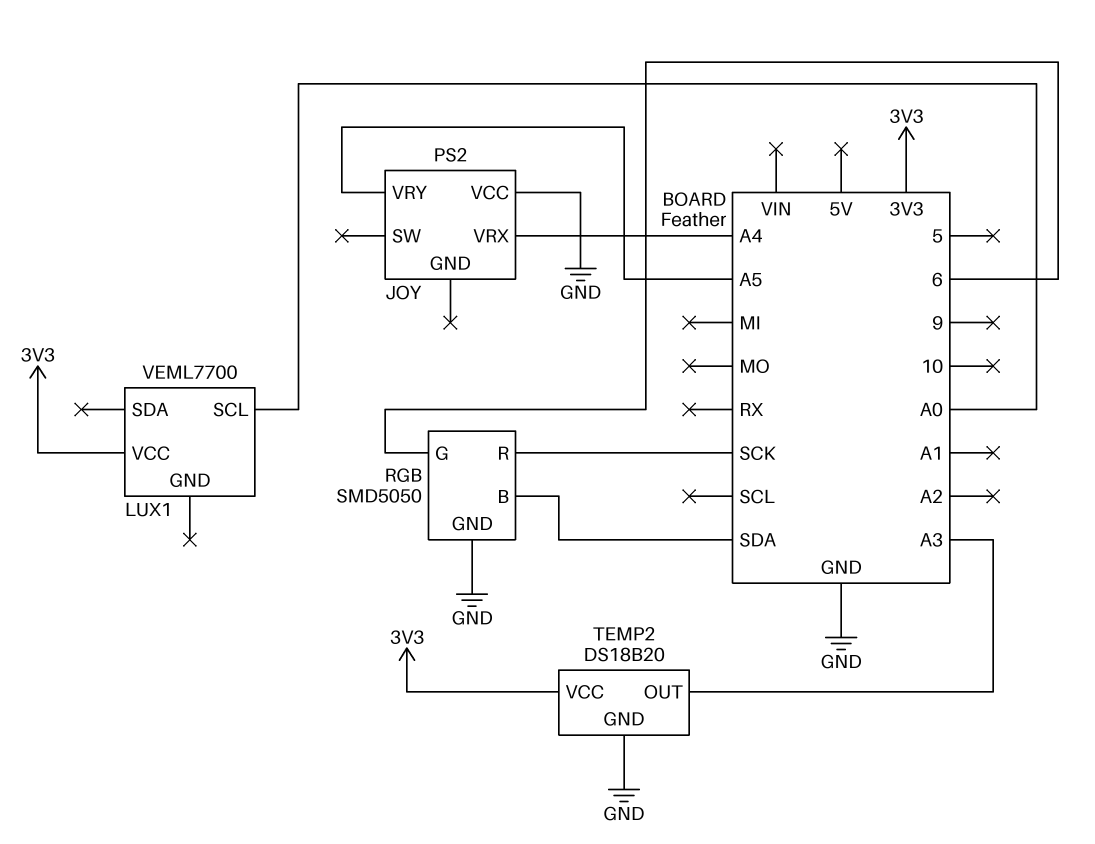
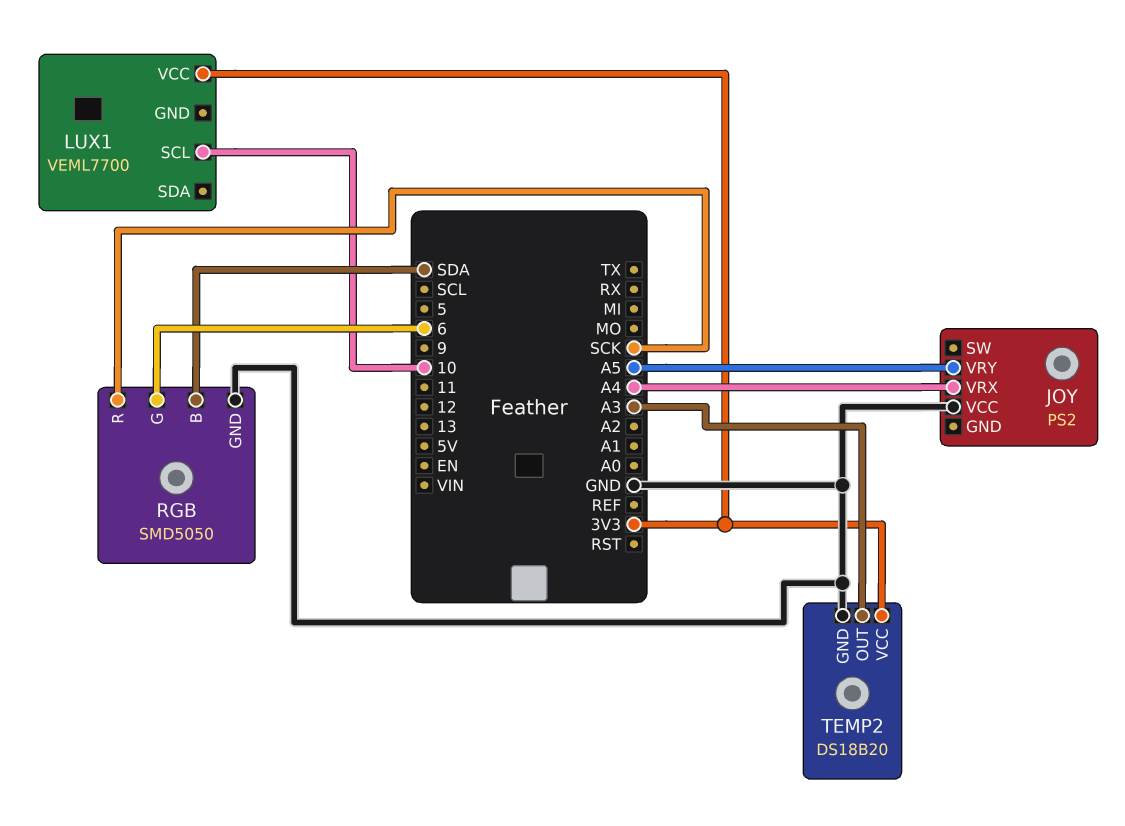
LUX1 pin SCL: A0 -> 10

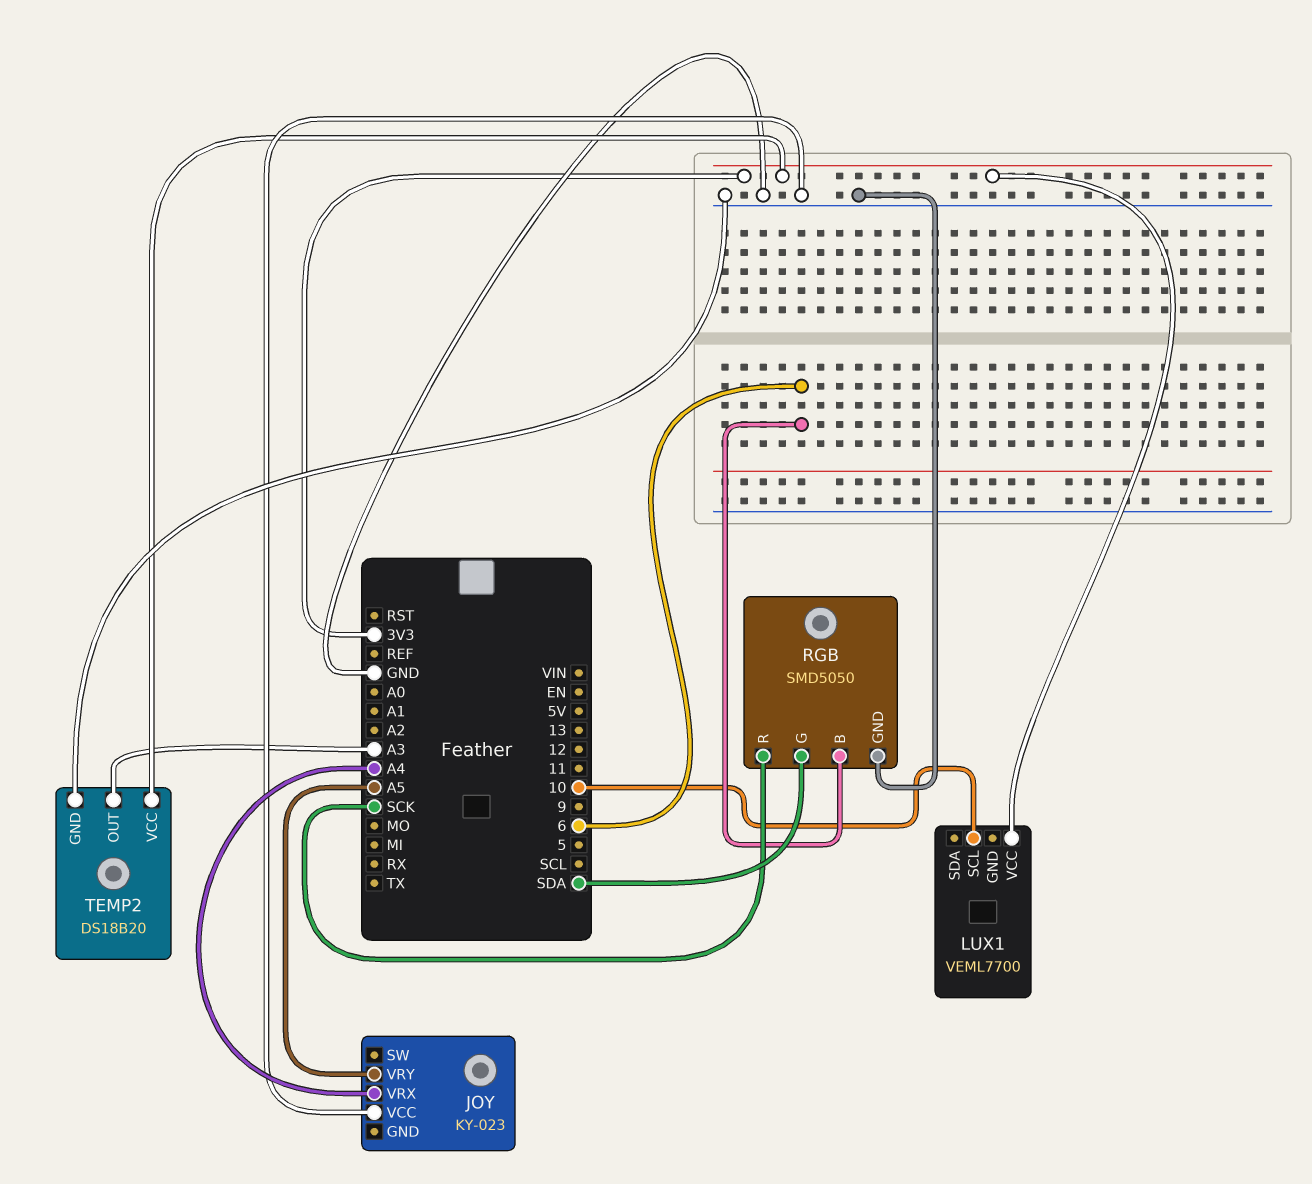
JOY: PS2 -> KY-023
RGB pin B: SDA -> 6
RGB pin G: 6 -> SDA

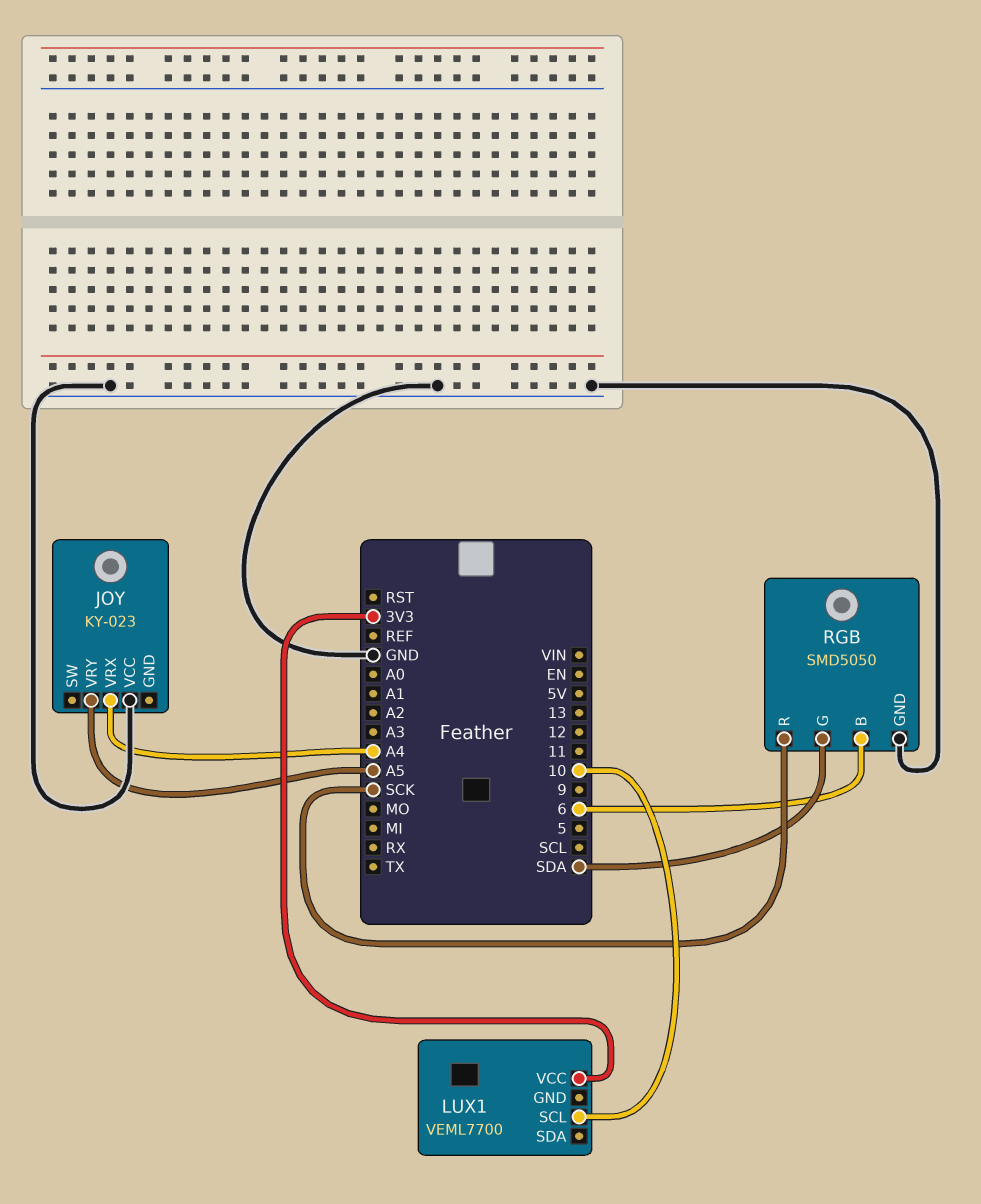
TEMP2: DS18B20 -> none
TEMP2 pin GND: GND -> none
TEMP2 pin OUT: A3 -> none
TEMP2 pin VCC: 3V3 -> none

